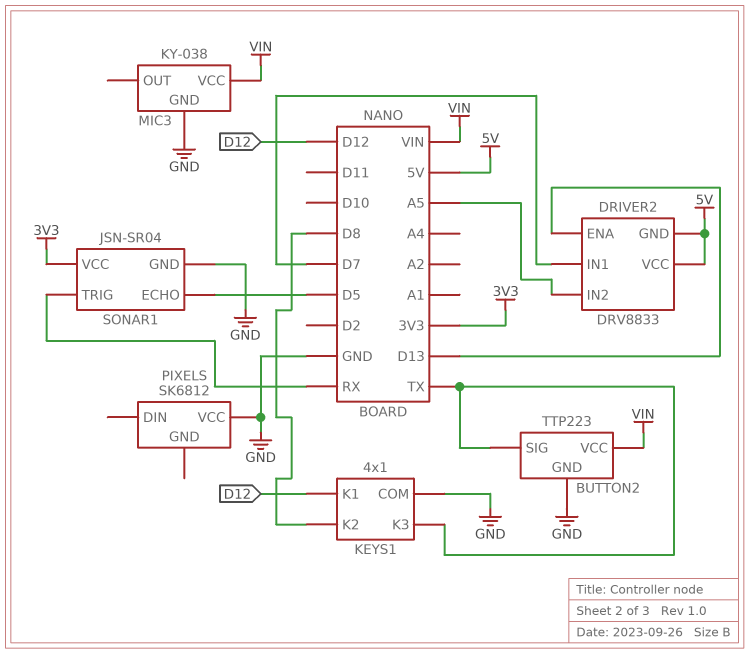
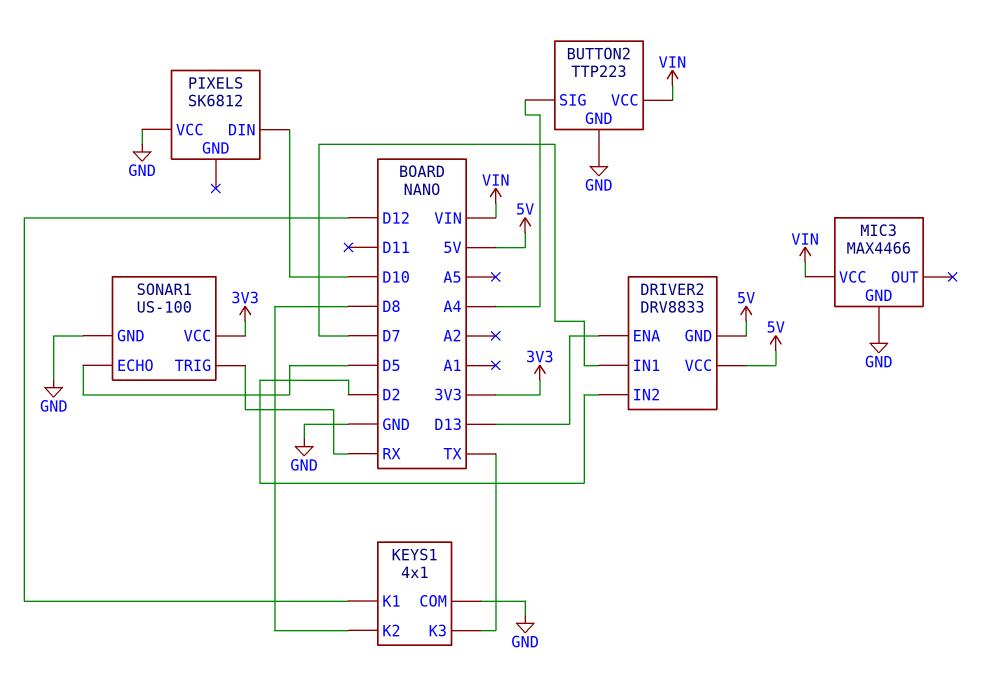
BUTTON2 pin SIG: TX -> A4
DRIVER2 pin IN2: A5 -> D2
MIC3: KY-038 -> MAX4466
PIXELS pin DIN: none -> D10
SONAR1: JSN-SR04 -> US-100

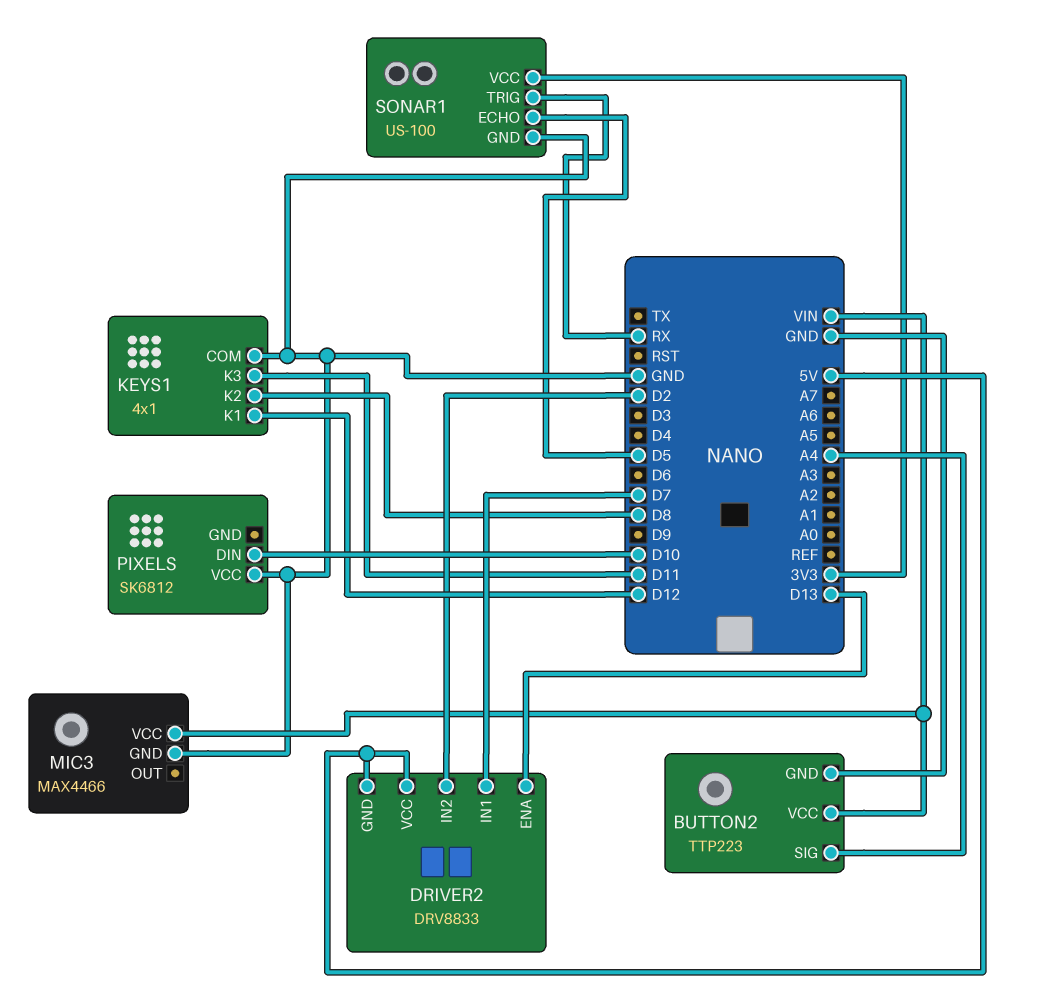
KEYS1 pin K3: TX -> D11

